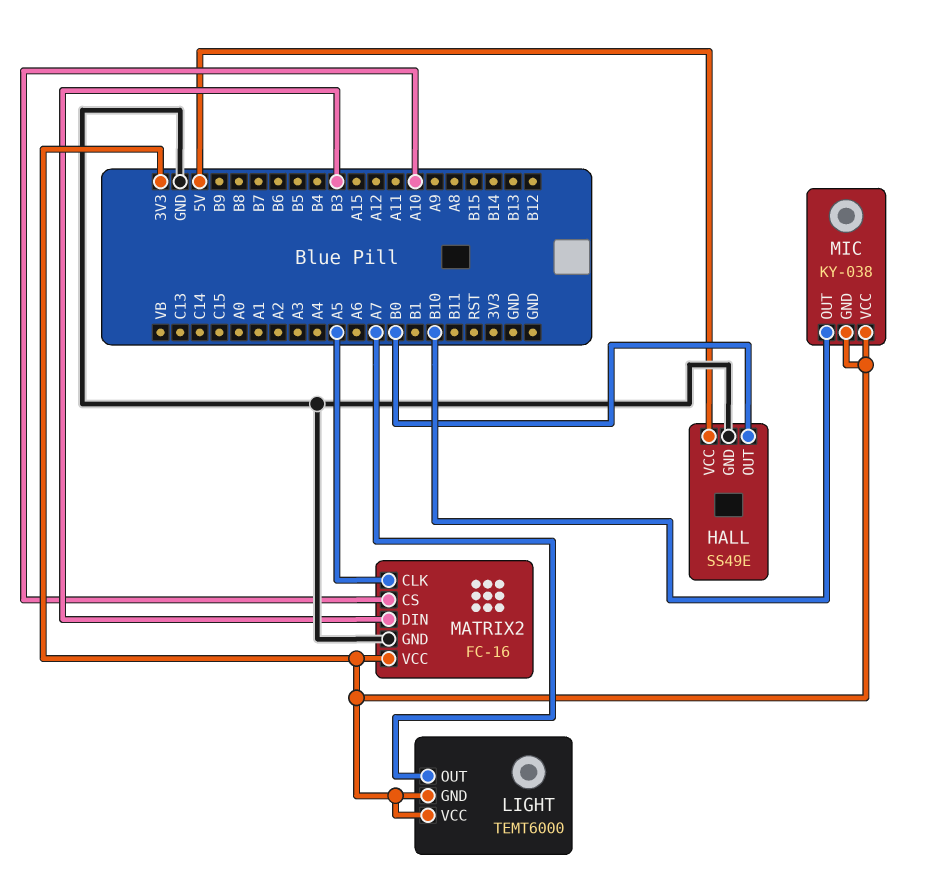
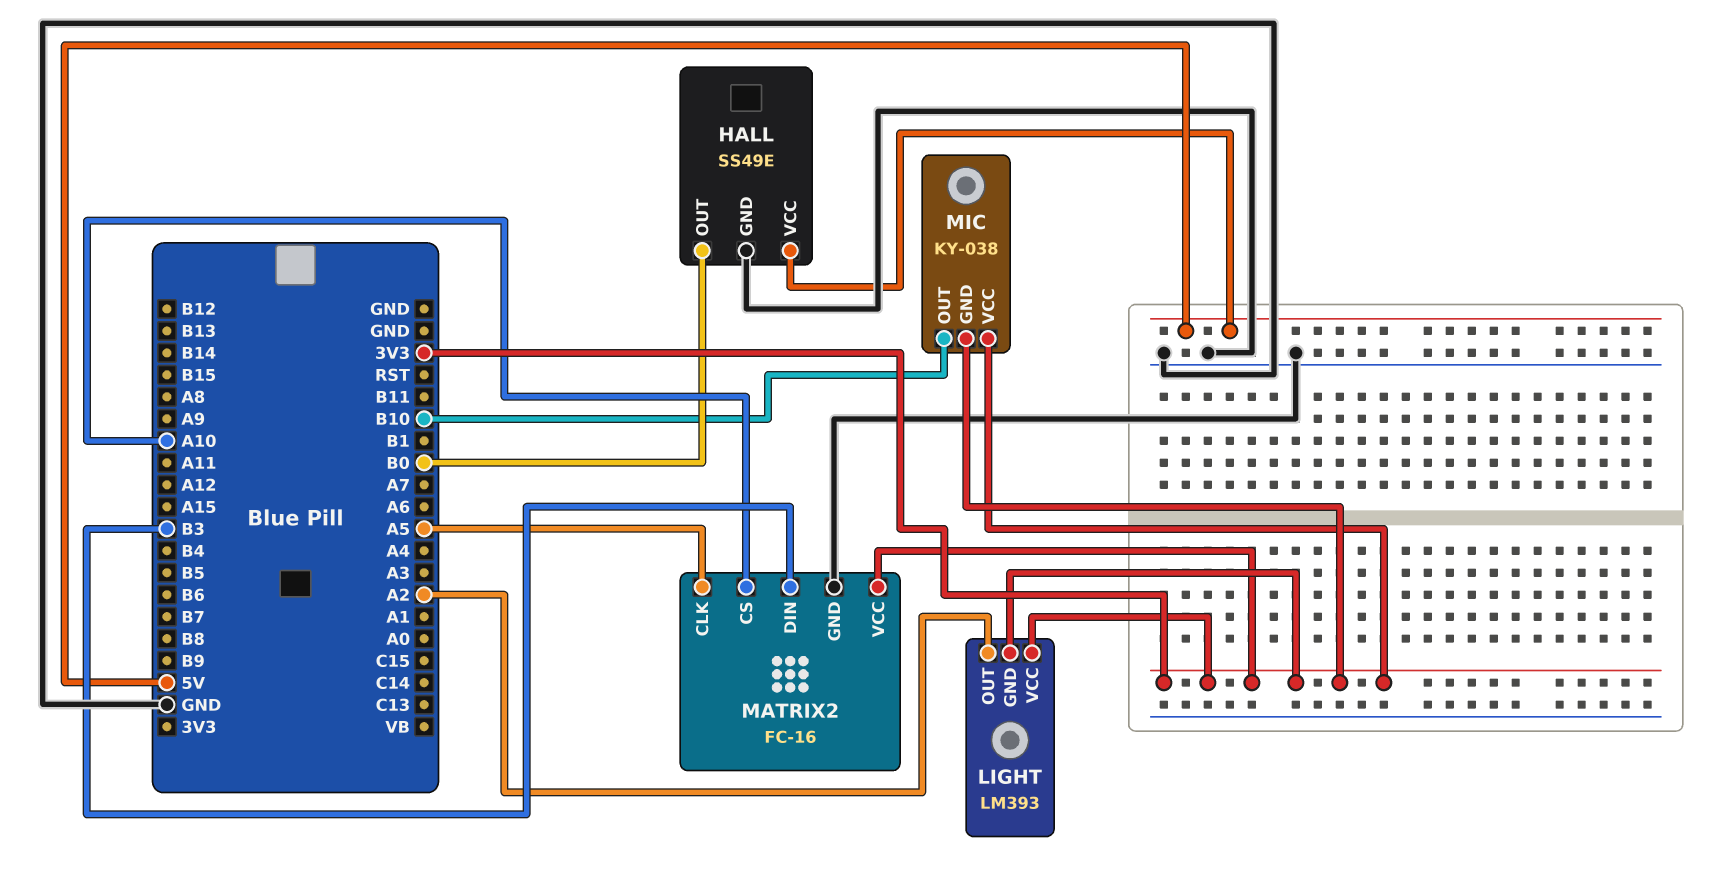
LIGHT: TEMT6000 -> LM393
LIGHT pin OUT: A7 -> A2

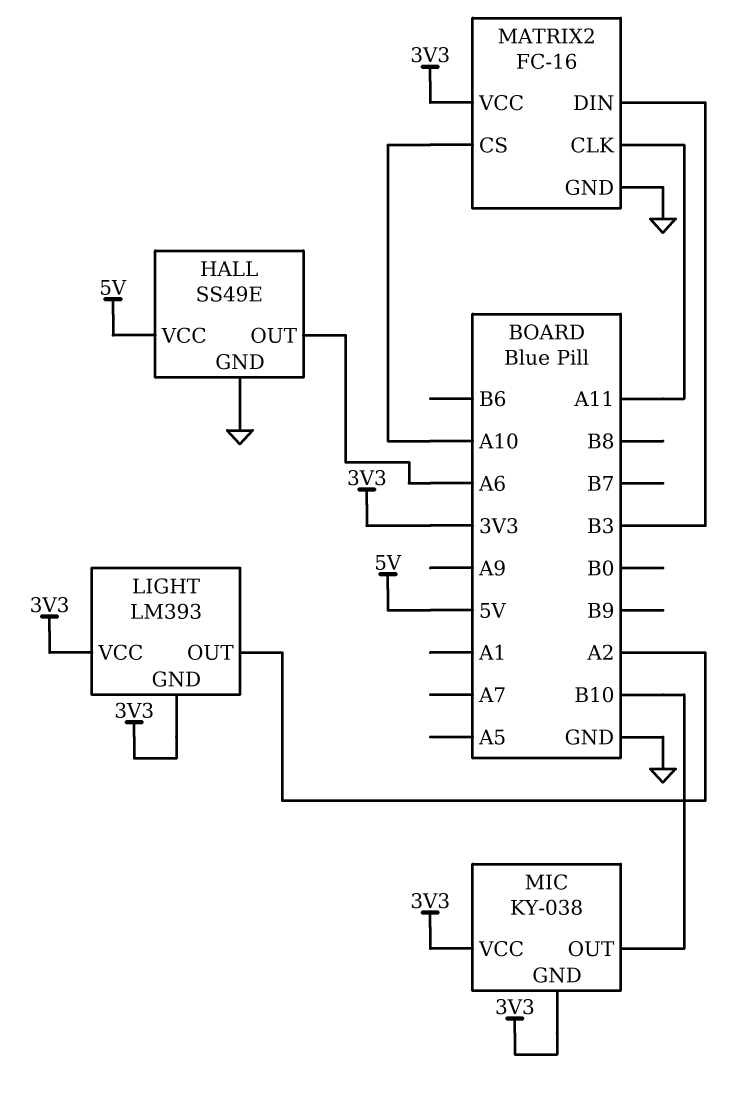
HALL pin OUT: B0 -> A6
MATRIX2 pin CLK: A5 -> A11

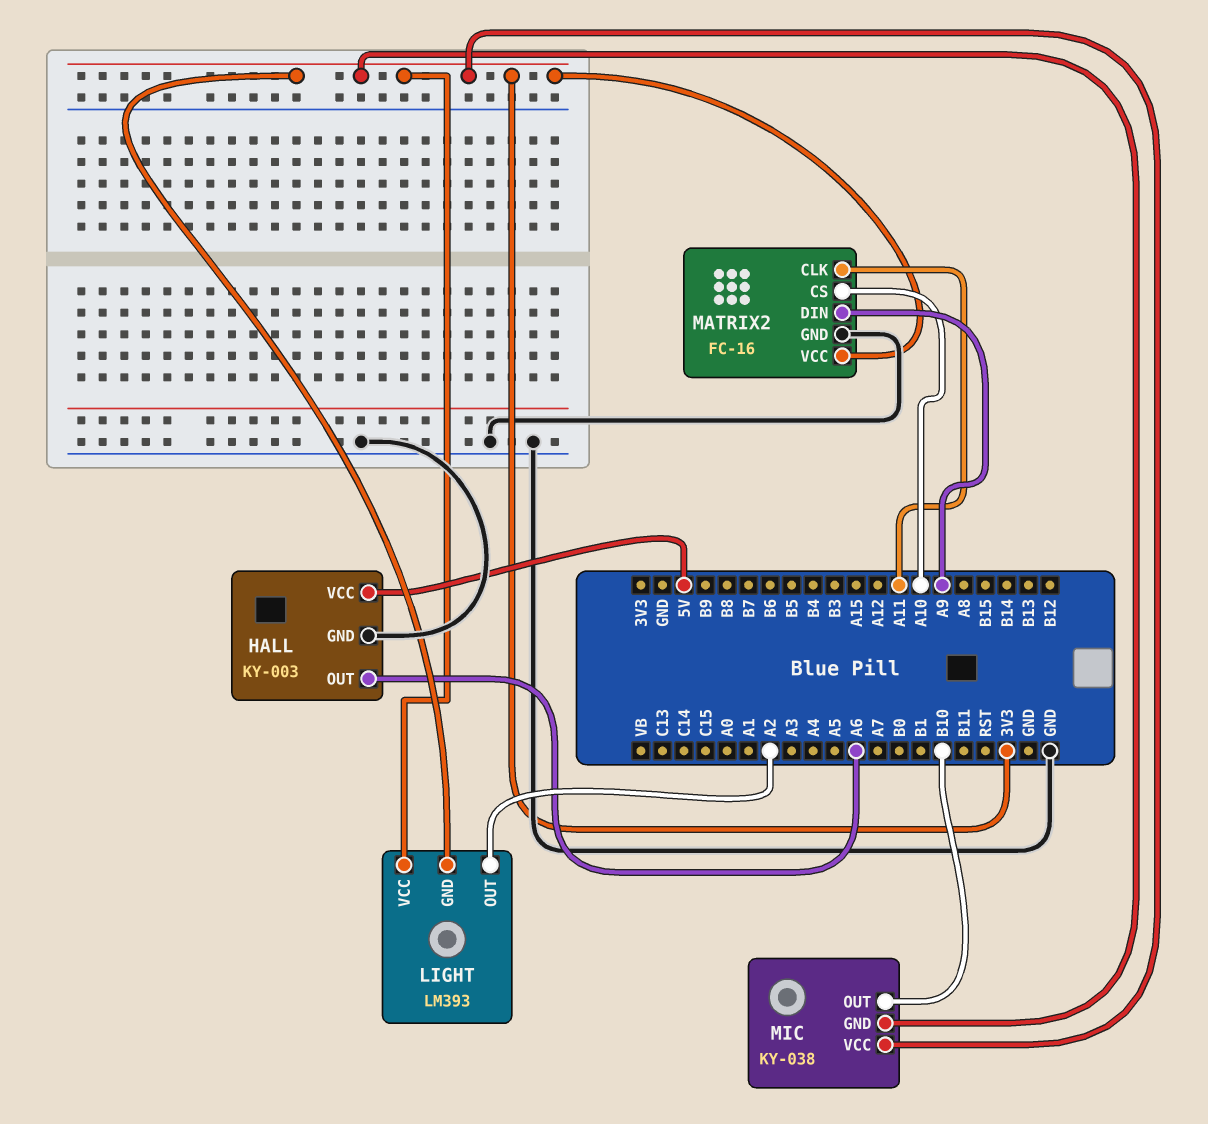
HALL: SS49E -> KY-003
MATRIX2 pin DIN: B3 -> A9

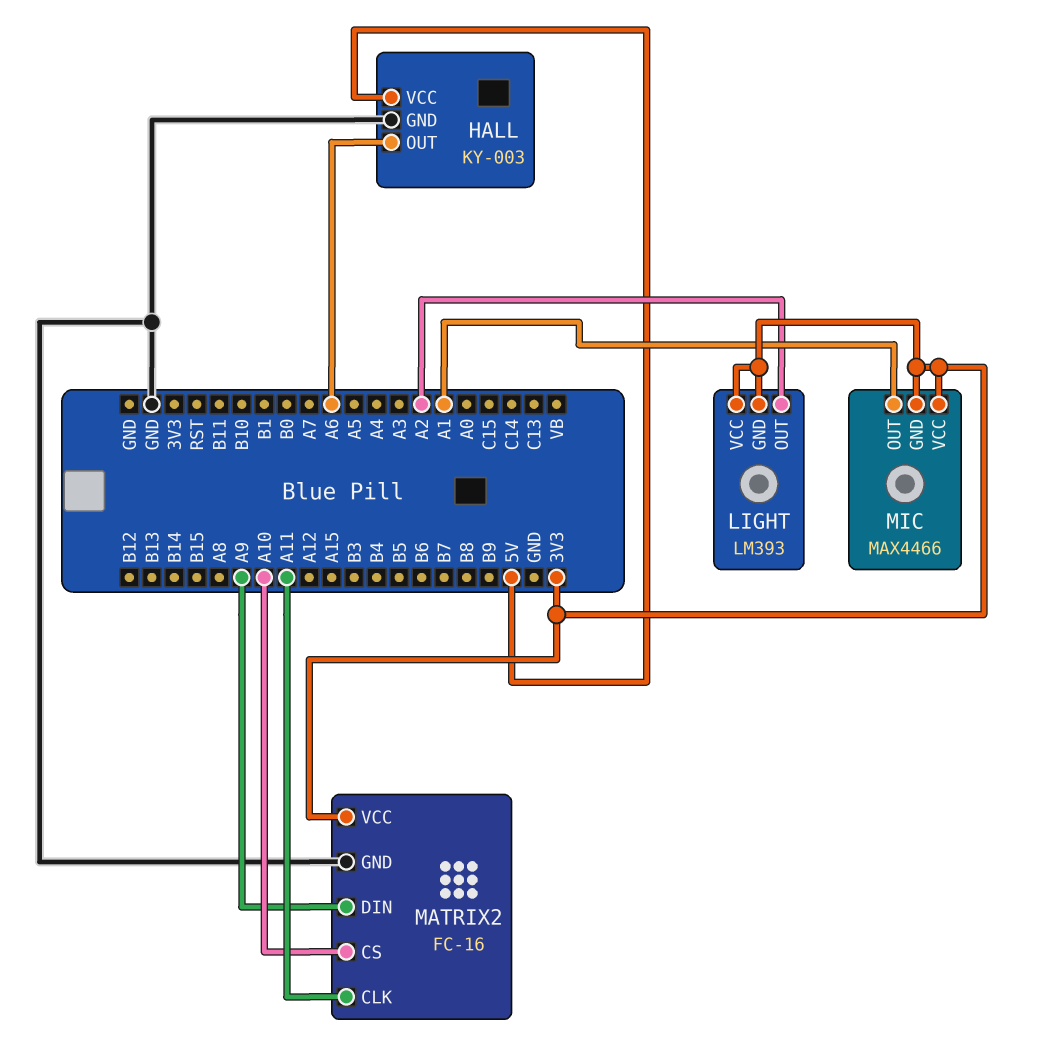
MIC: KY-038 -> MAX4466
MIC pin OUT: B10 -> A1

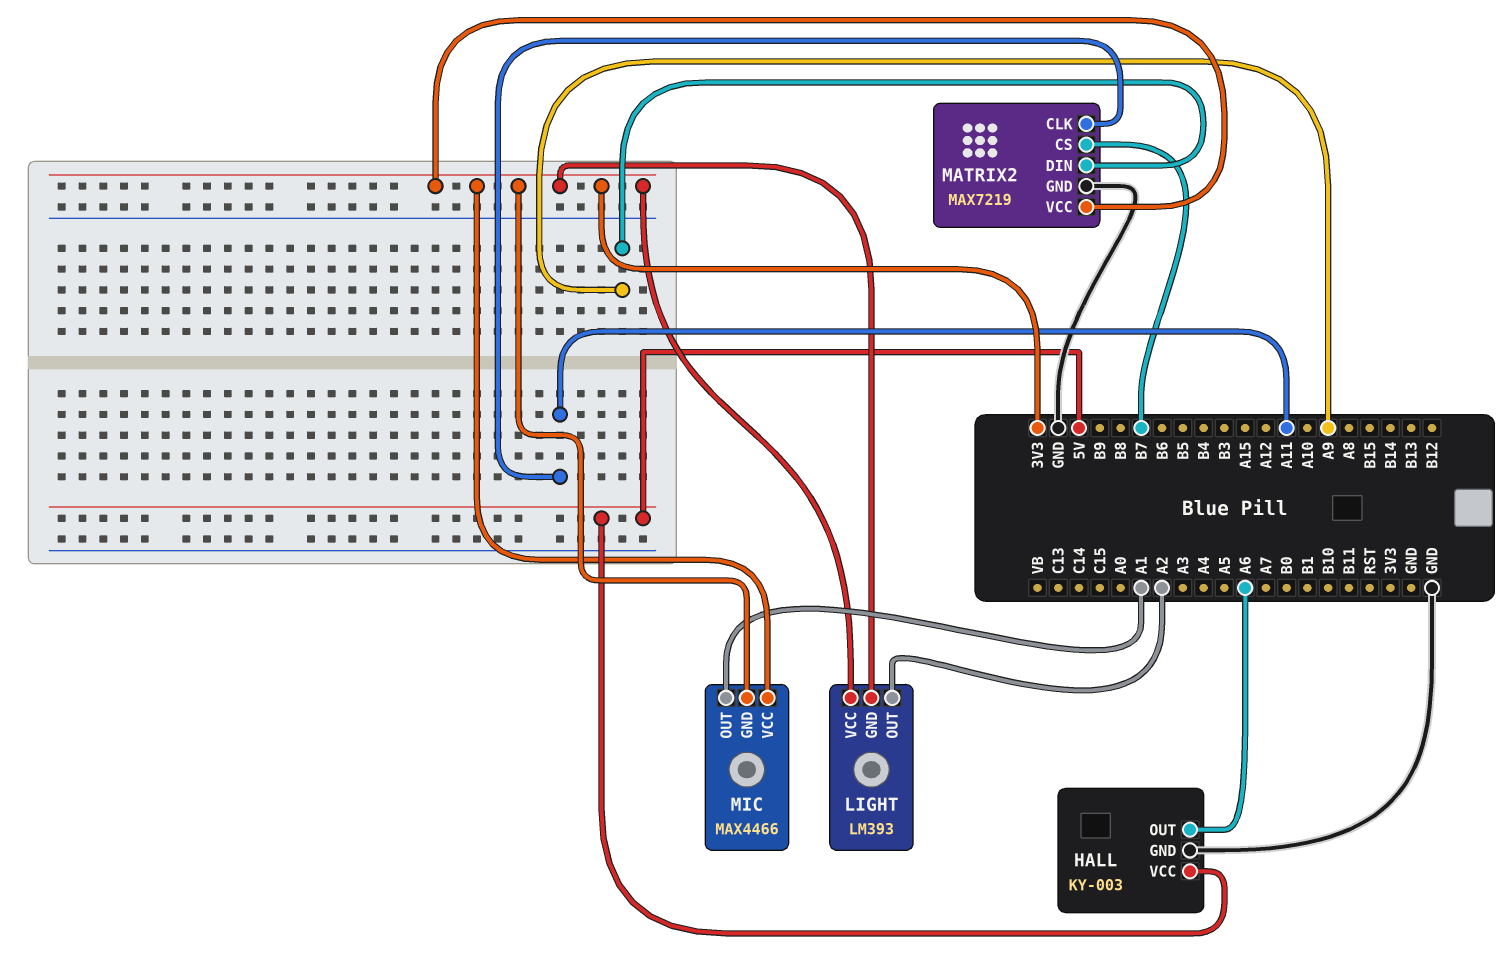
MATRIX2: FC-16 -> MAX7219
MATRIX2 pin CS: A10 -> B7

